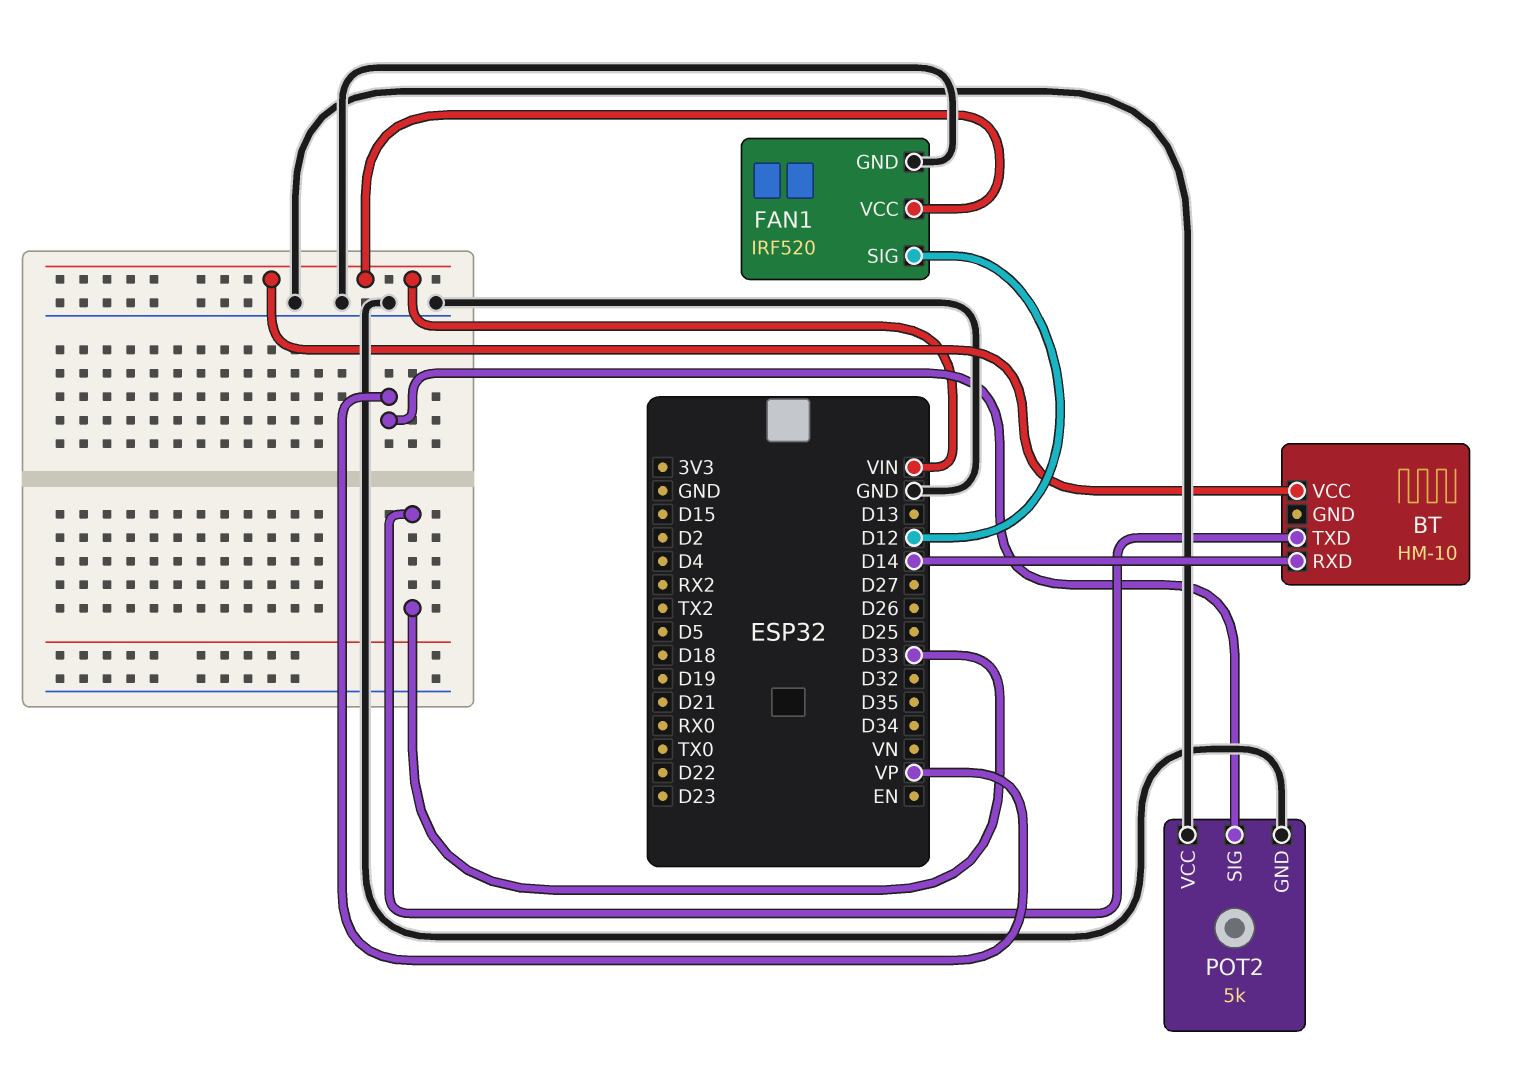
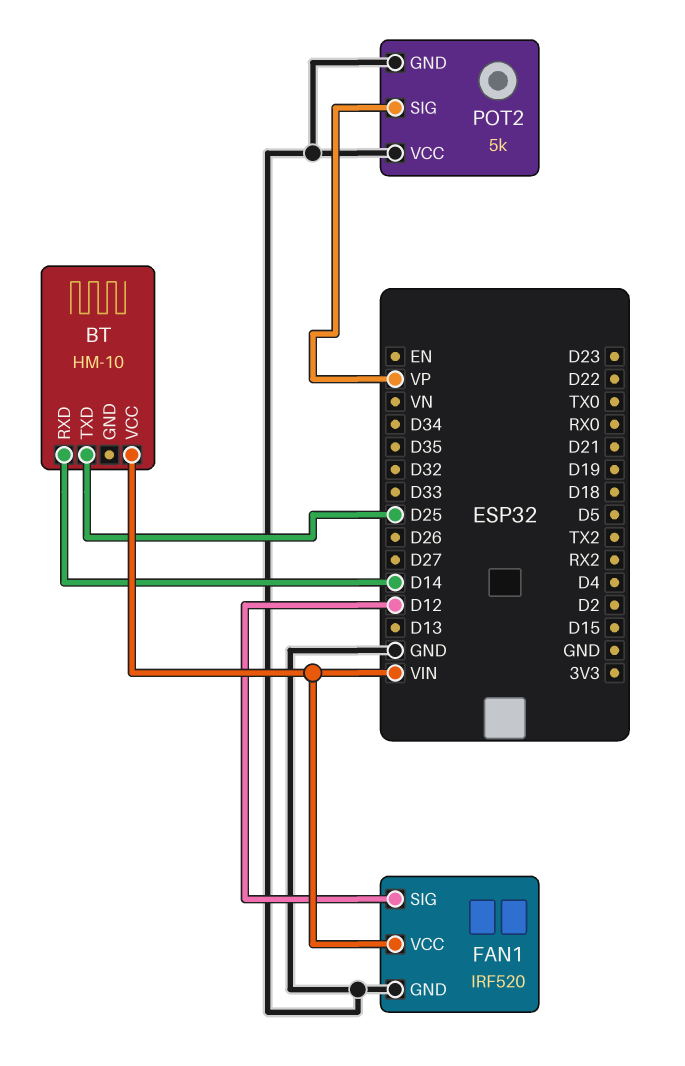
BT pin TXD: D33 -> D25

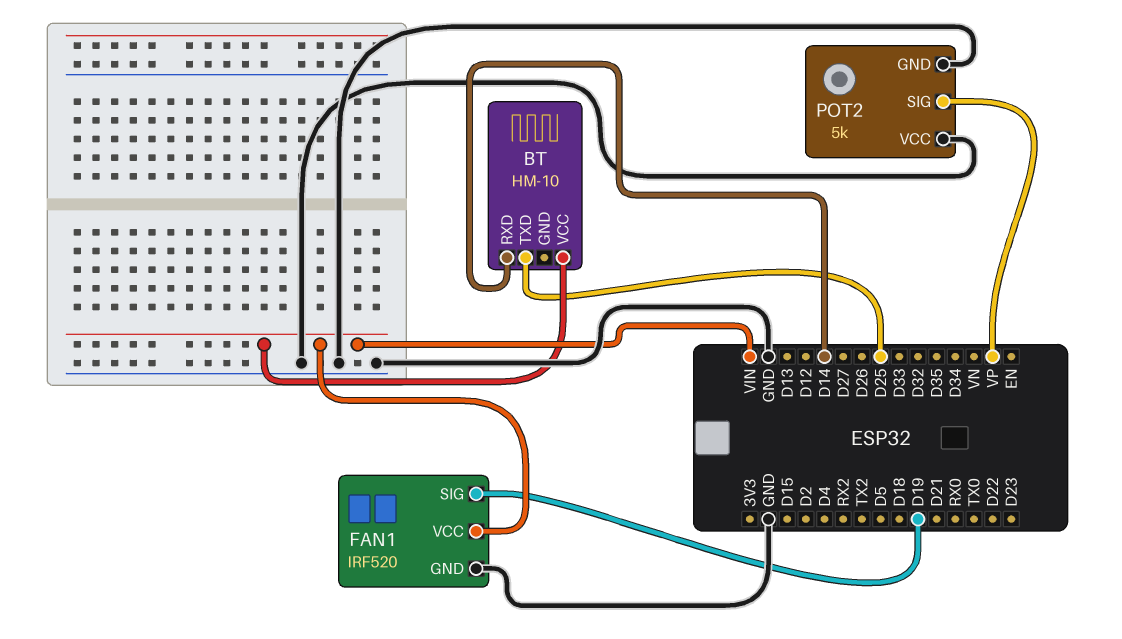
FAN1 pin SIG: D12 -> D19

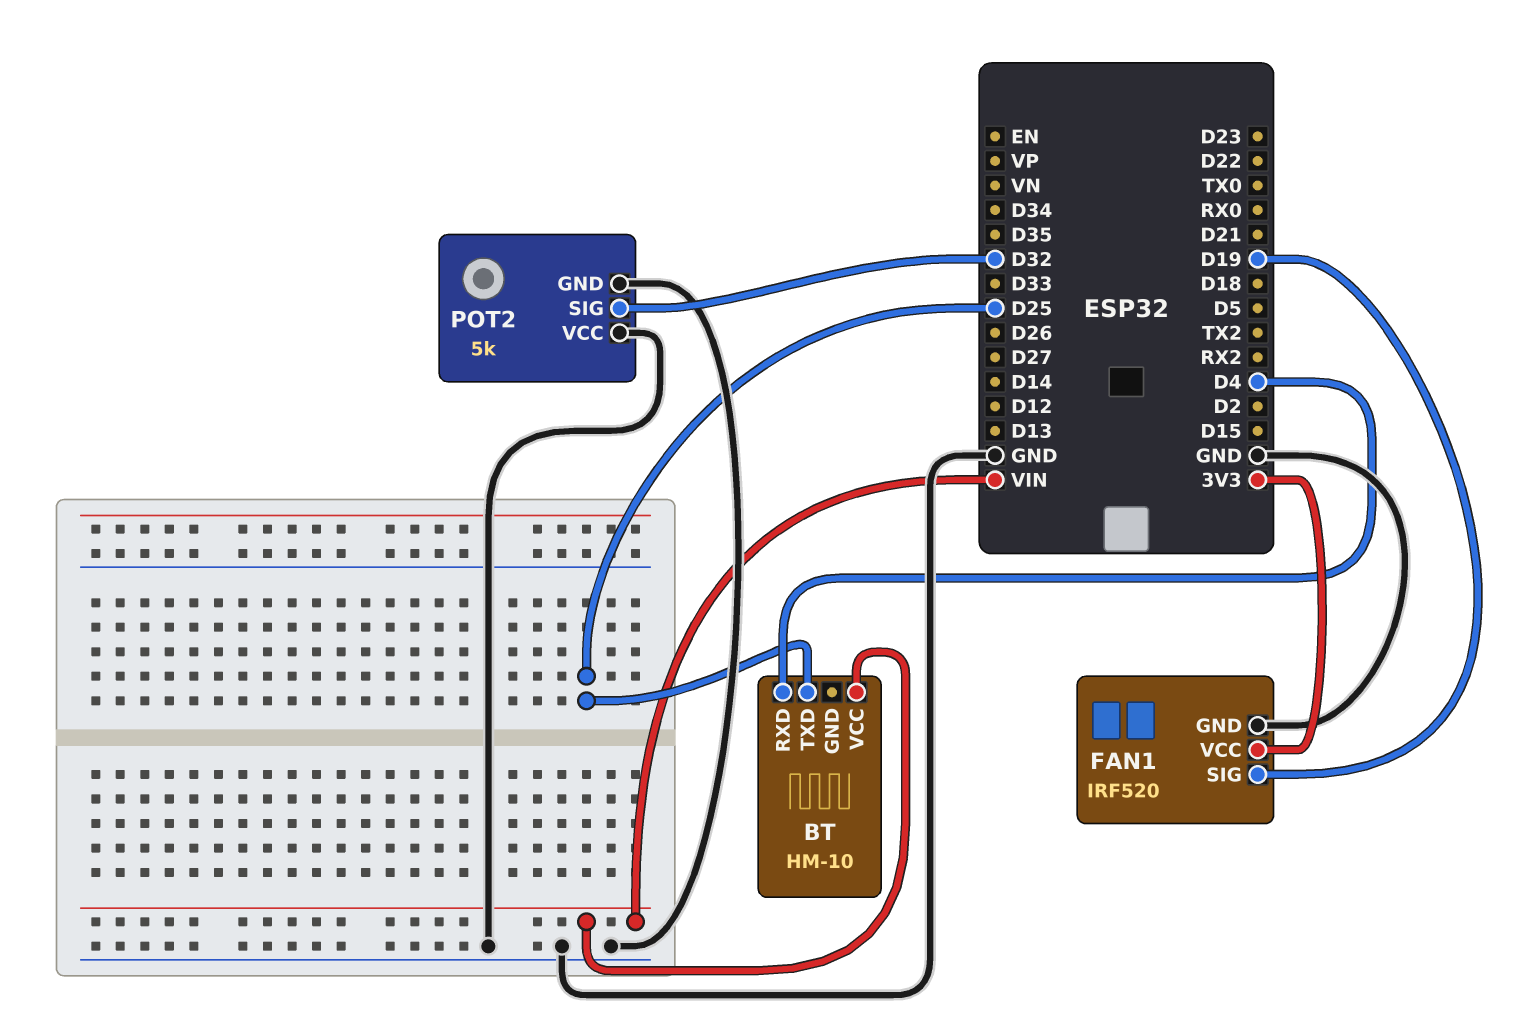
BT pin RXD: D14 -> D4
FAN1 pin VCC: VIN -> 3V3
POT2 pin SIG: VP -> D32

